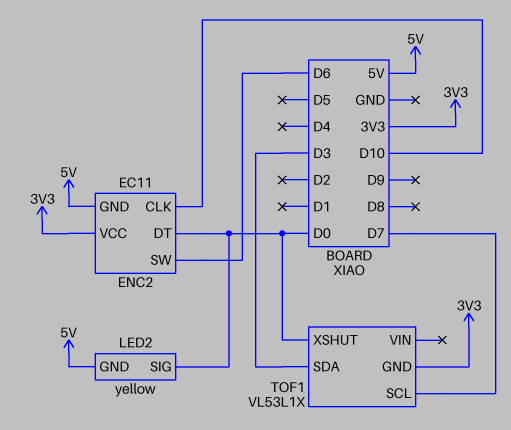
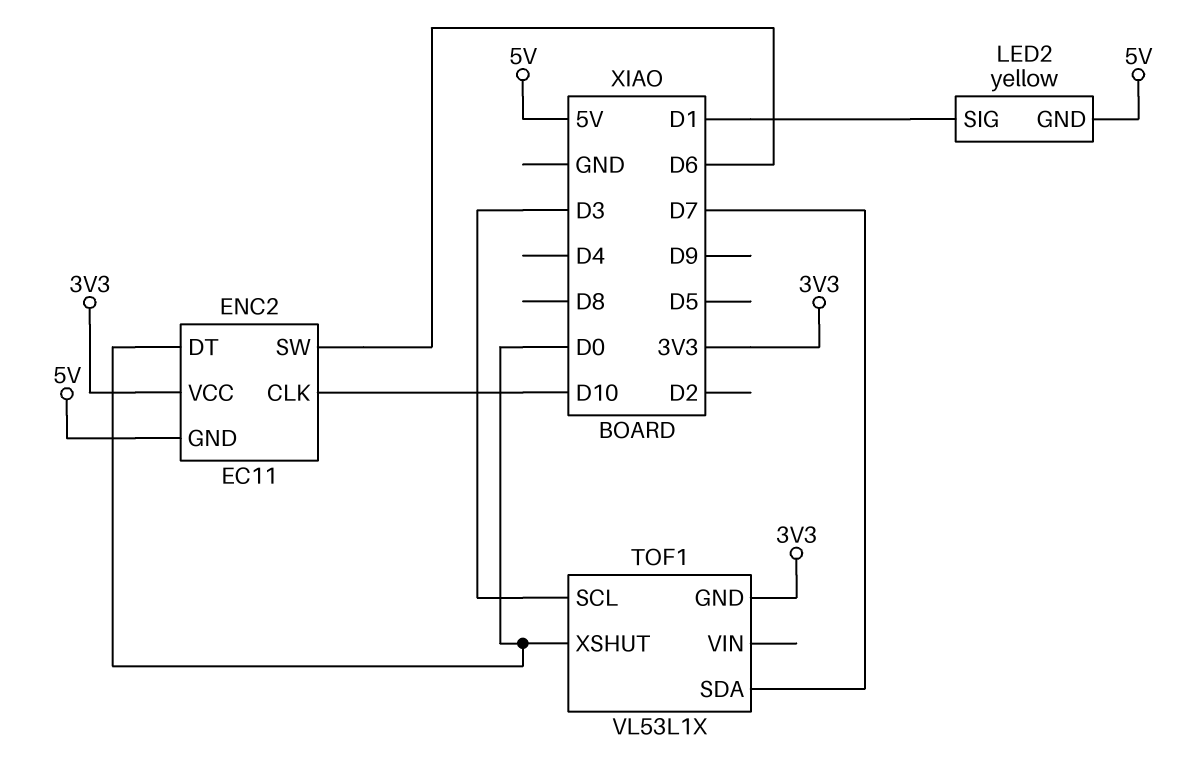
LED2 pin SIG: D0 -> D1
TOF1 pin SCL: D7 -> D3
TOF1 pin SDA: D3 -> D7

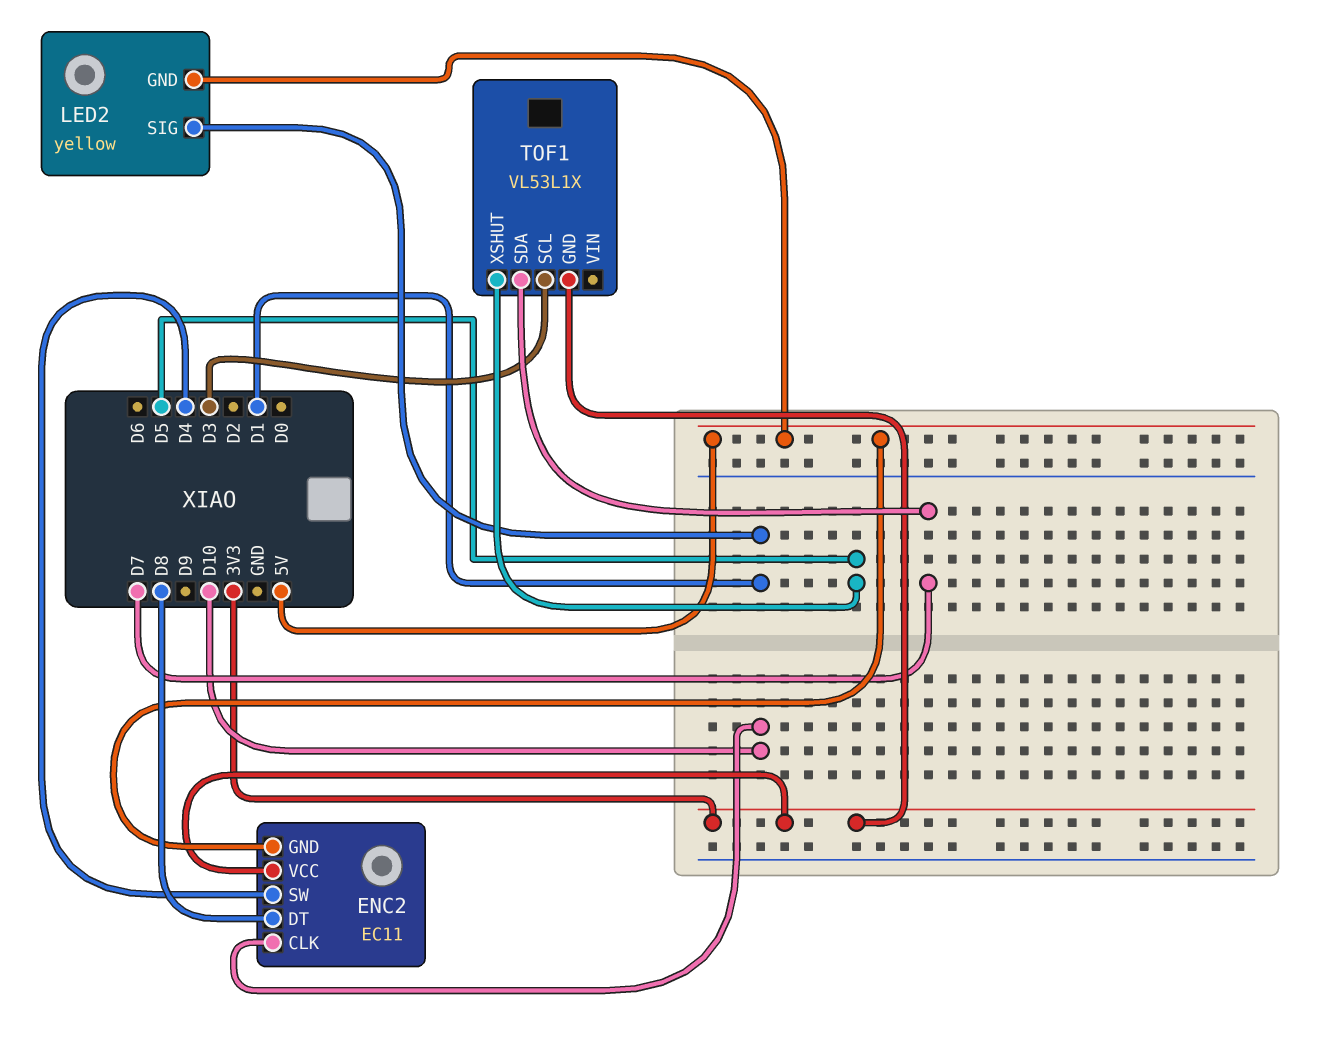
ENC2 pin DT: D0 -> D8
ENC2 pin SW: D6 -> D4
TOF1 pin XSHUT: D0 -> D5

